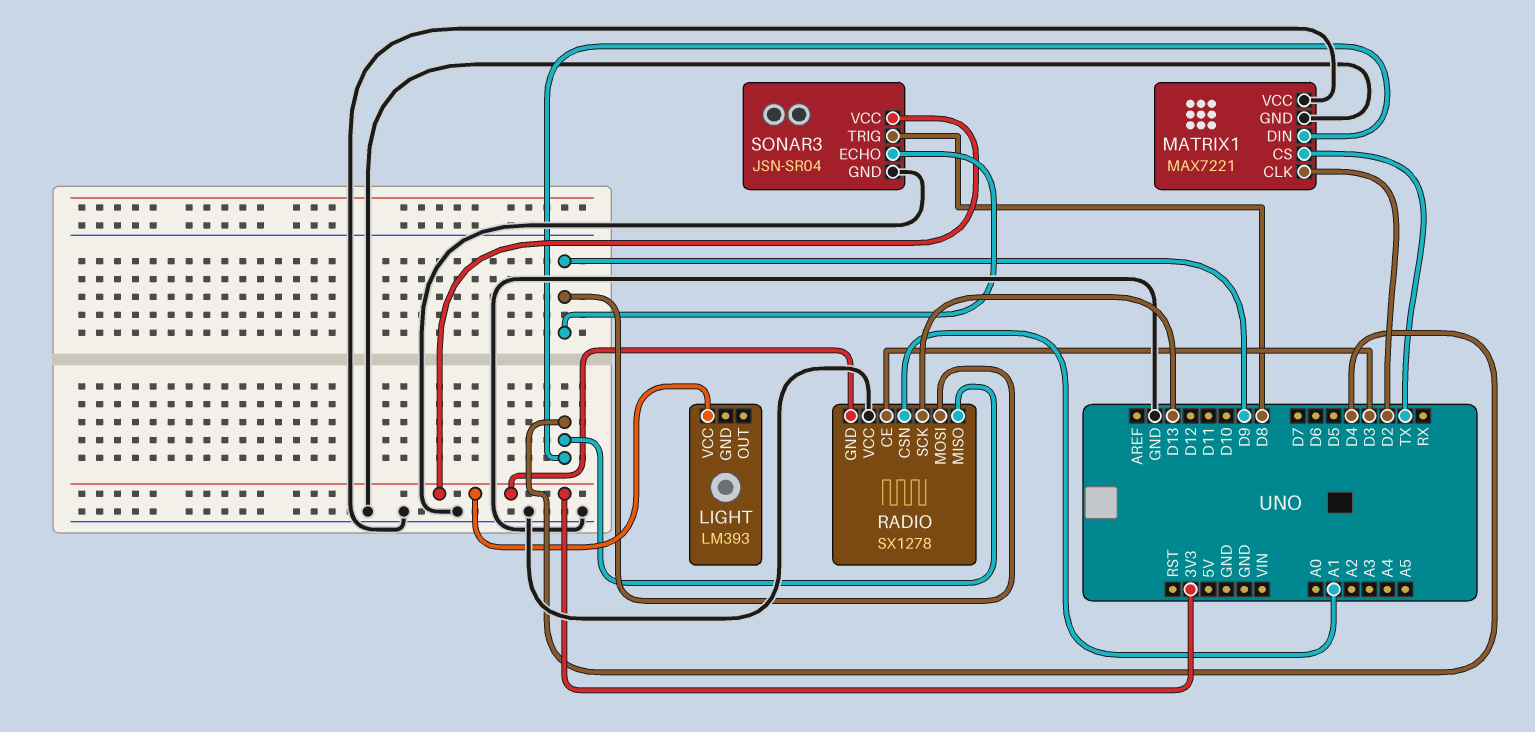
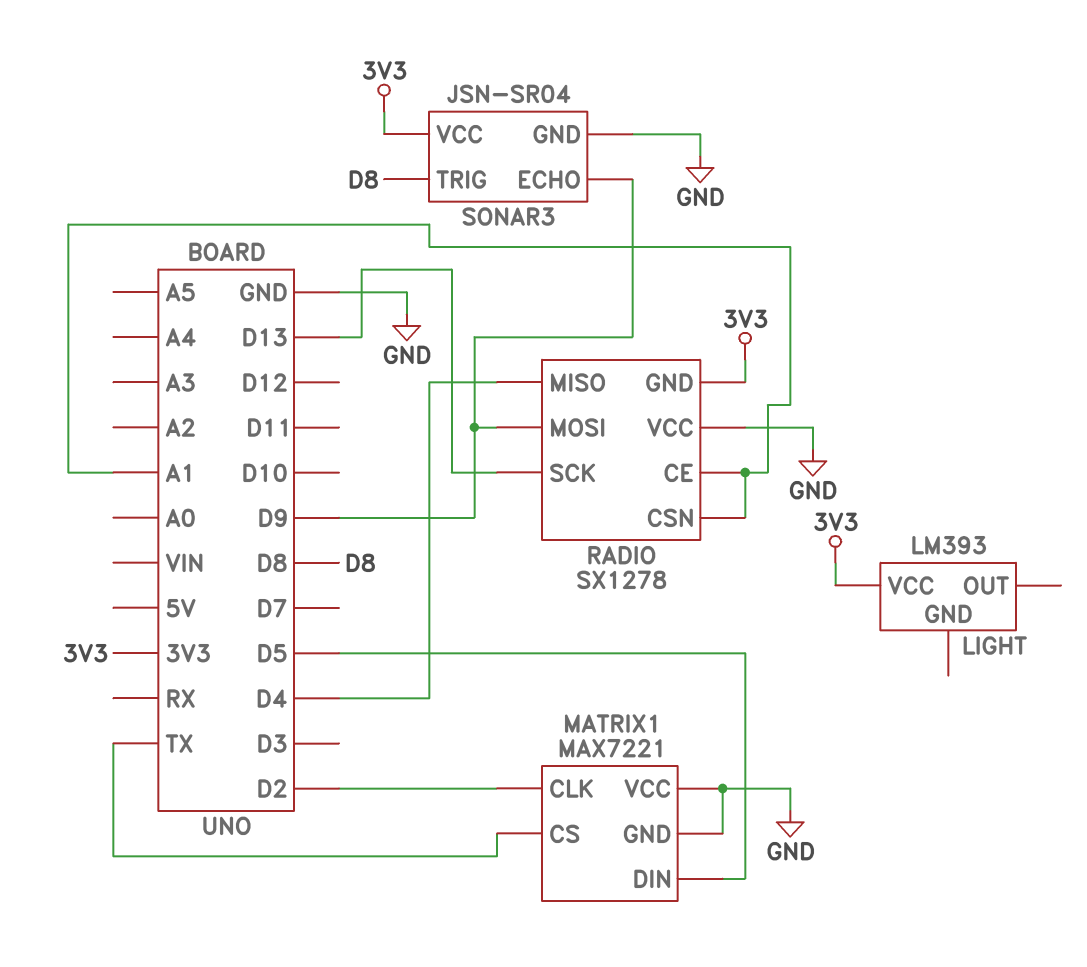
MATRIX1 pin DIN: D4 -> D5
RADIO pin CE: D3 -> A1

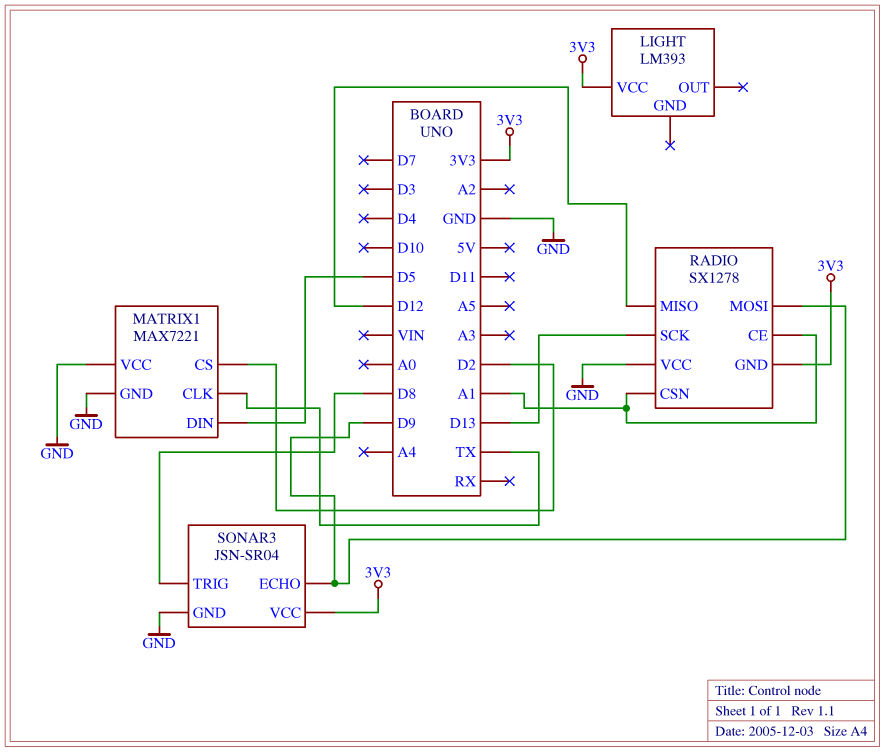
MATRIX1 pin CLK: D2 -> TX
MATRIX1 pin CS: TX -> D2
RADIO pin MISO: D4 -> D12

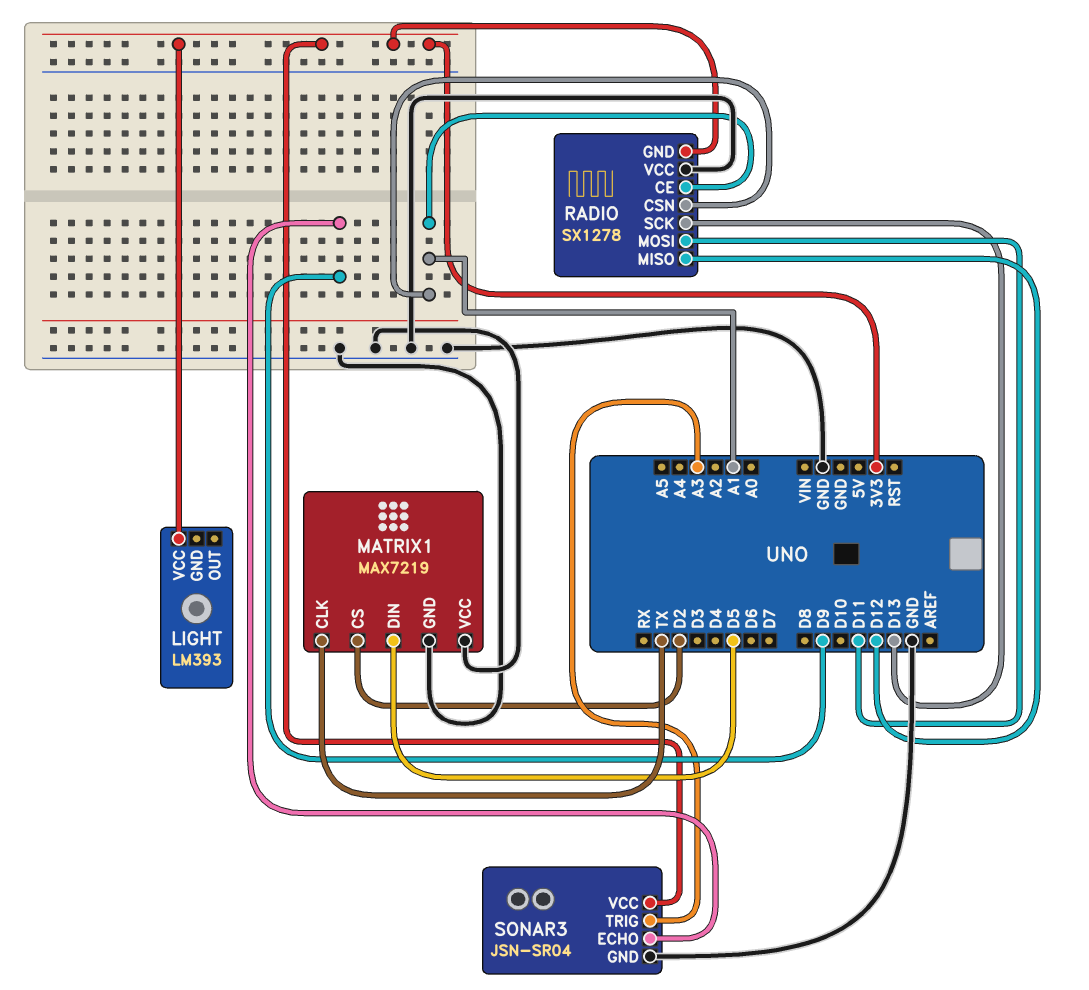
MATRIX1: MAX7221 -> MAX7219
RADIO pin MOSI: D9 -> D11
SONAR3 pin TRIG: D8 -> A3

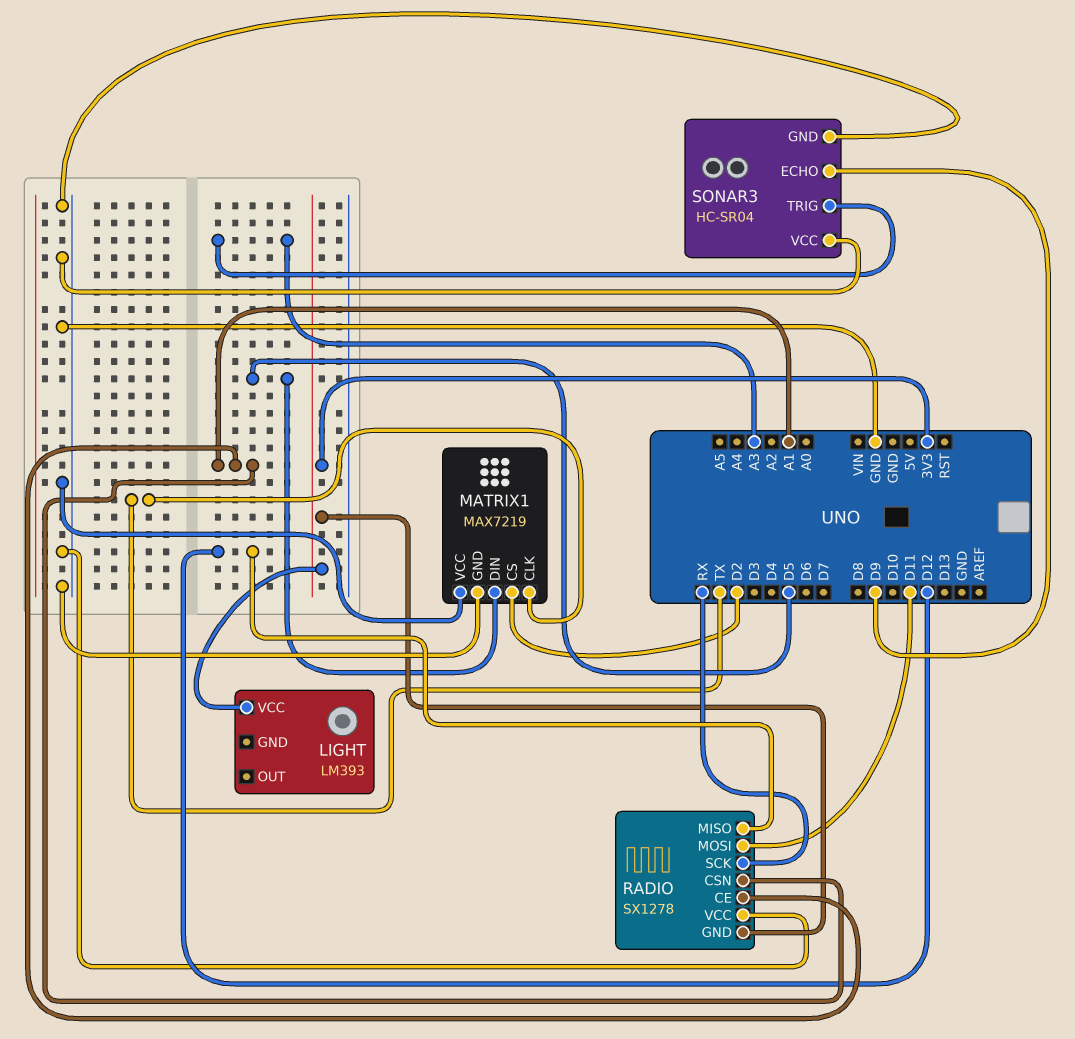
RADIO pin SCK: D13 -> RX
SONAR3: JSN-SR04 -> HC-SR04
SONAR3 pin VCC: 3V3 -> GND

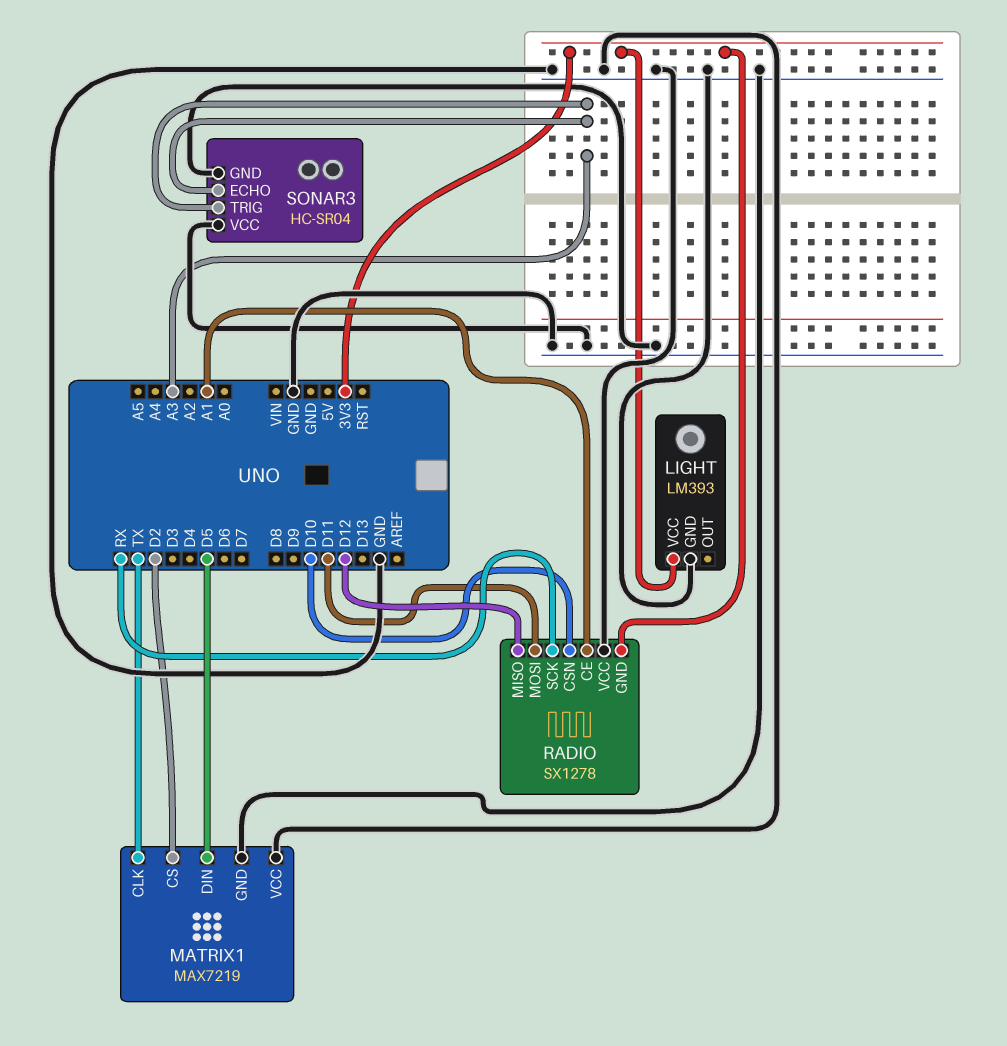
LIGHT pin GND: none -> GND
RADIO pin CSN: A1 -> D10
SONAR3 pin ECHO: D9 -> A3

